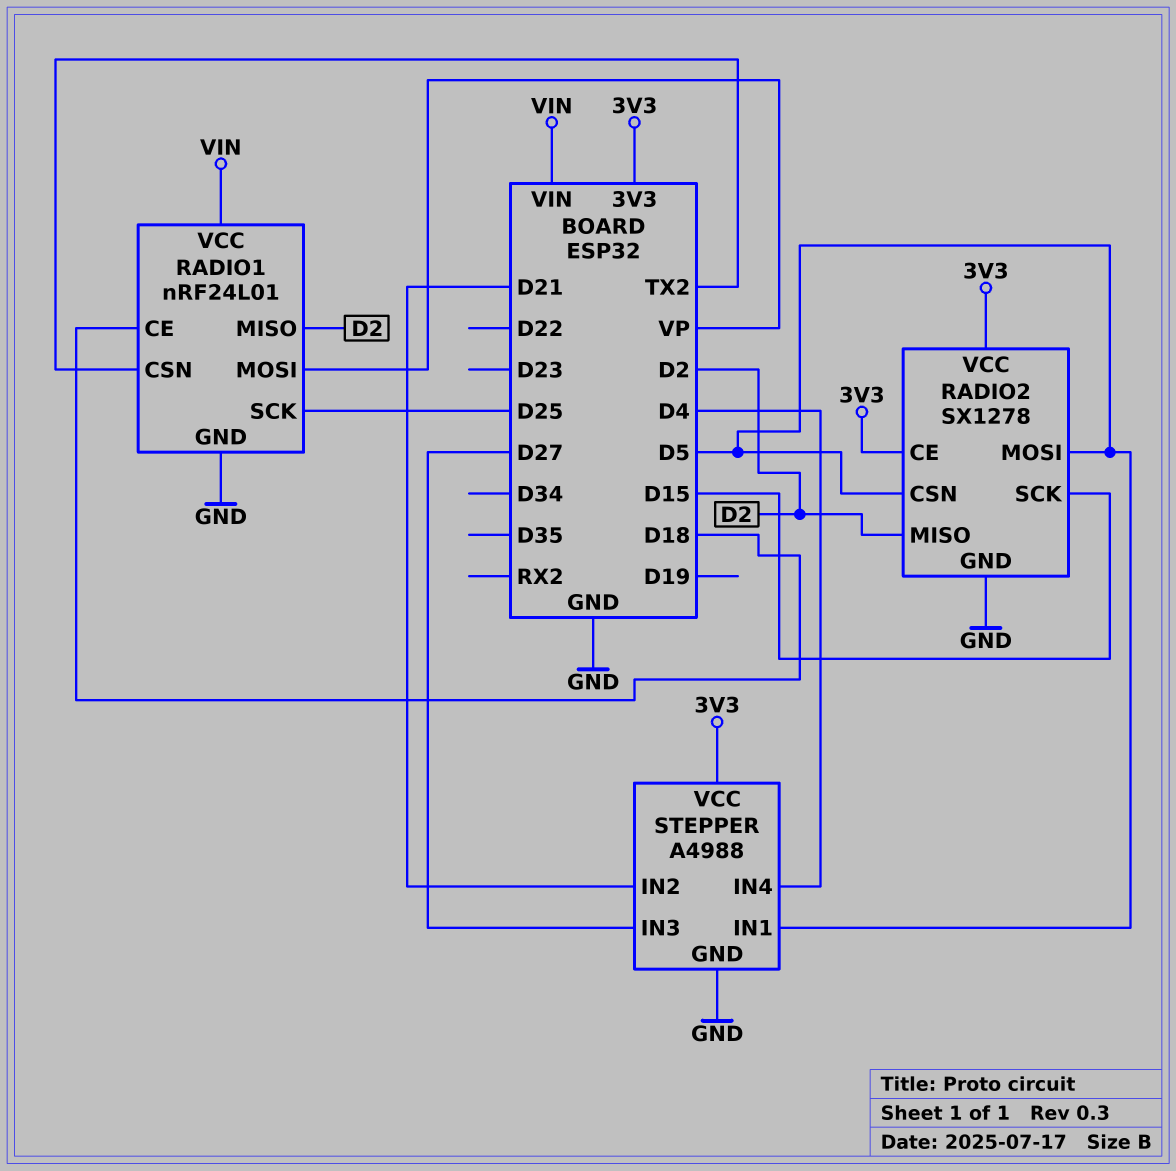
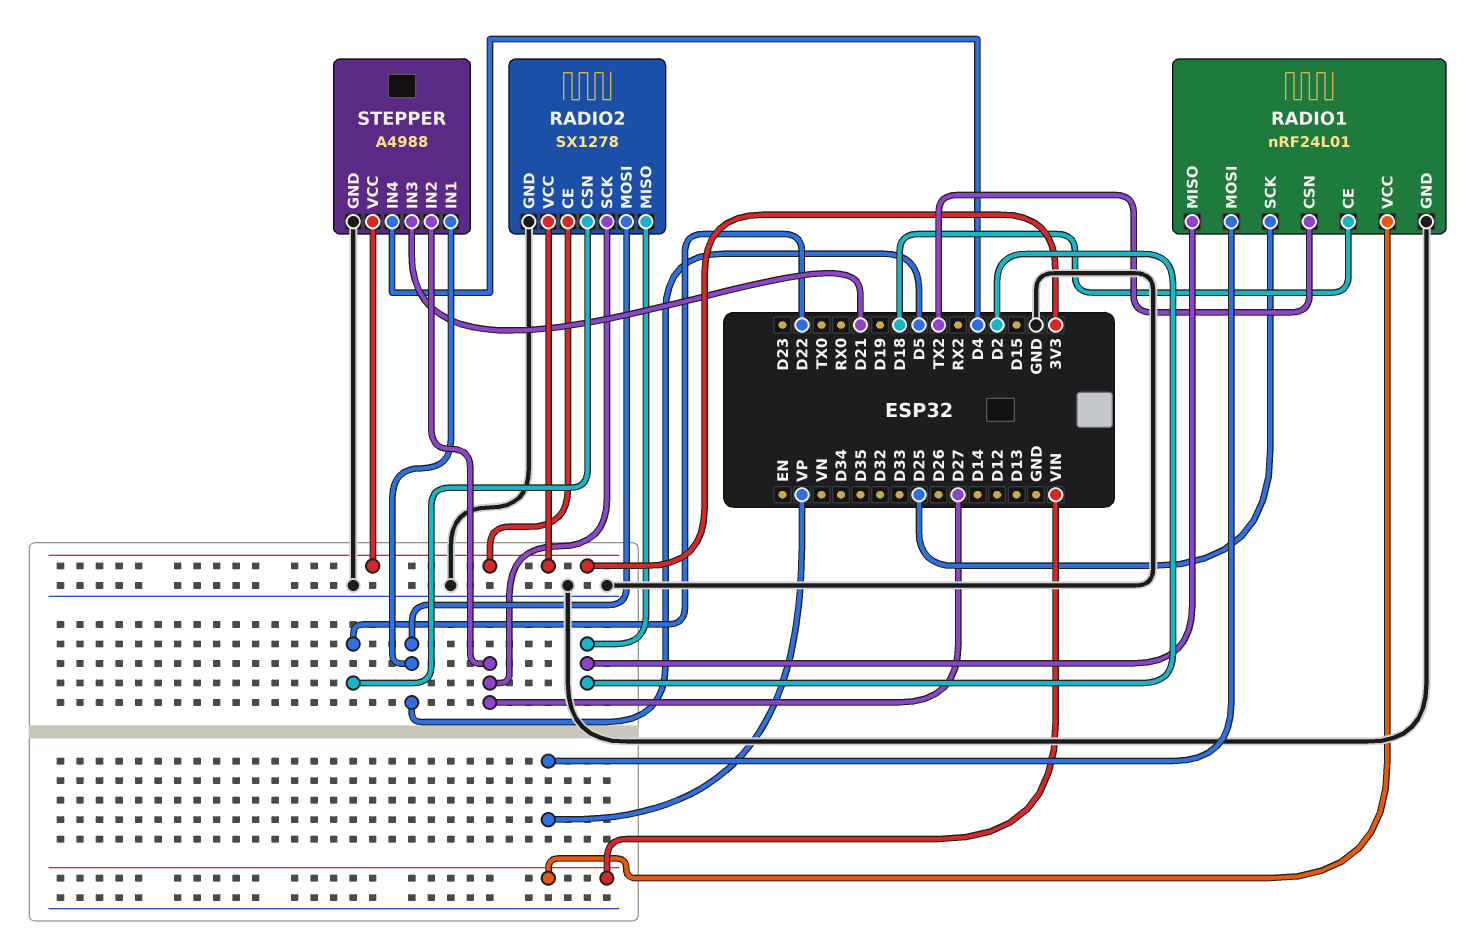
RADIO2 pin CSN: D5 -> D22
RADIO2 pin SCK: D15 -> D27
STEPPER pin IN2: D21 -> D27
STEPPER pin IN3: D27 -> D21

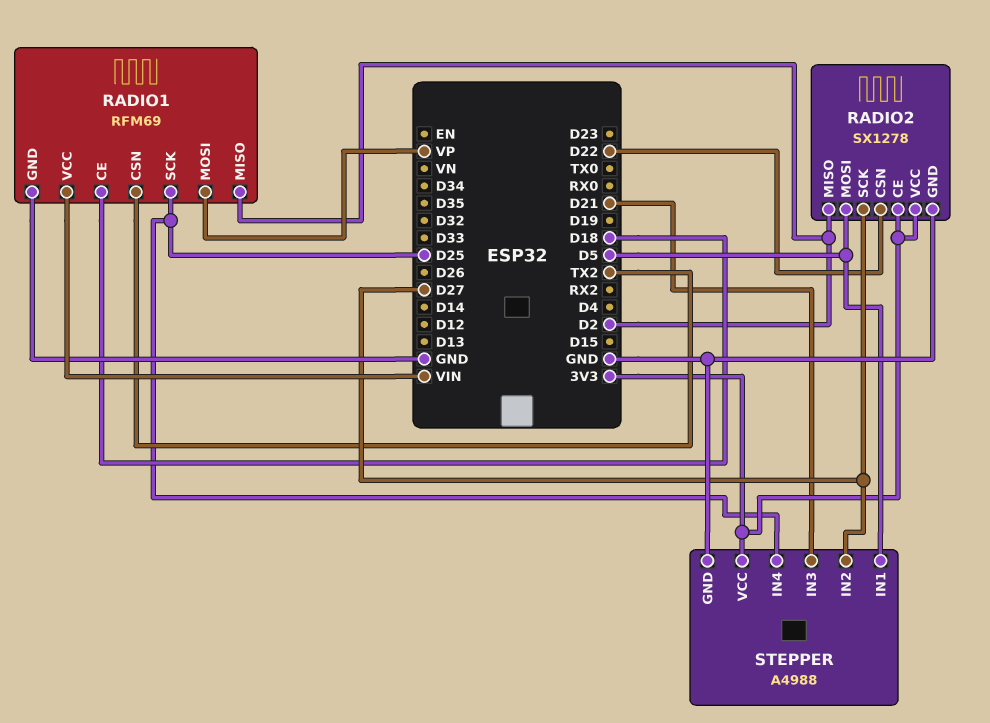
RADIO1: nRF24L01 -> RFM69
STEPPER pin IN4: D4 -> D25

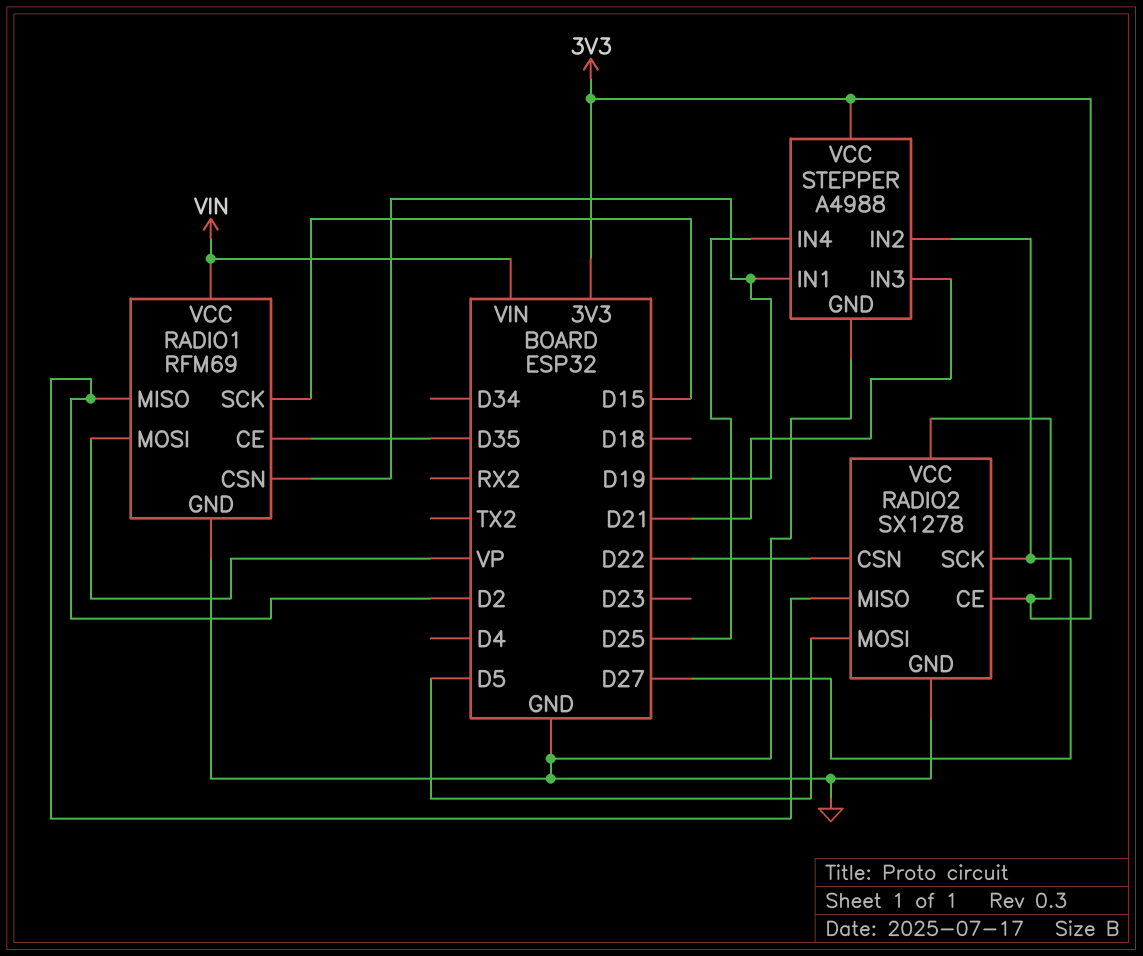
RADIO1 pin CE: D18 -> D35
RADIO1 pin CSN: TX2 -> D19
RADIO1 pin SCK: D25 -> D15
STEPPER pin IN1: D5 -> D19

